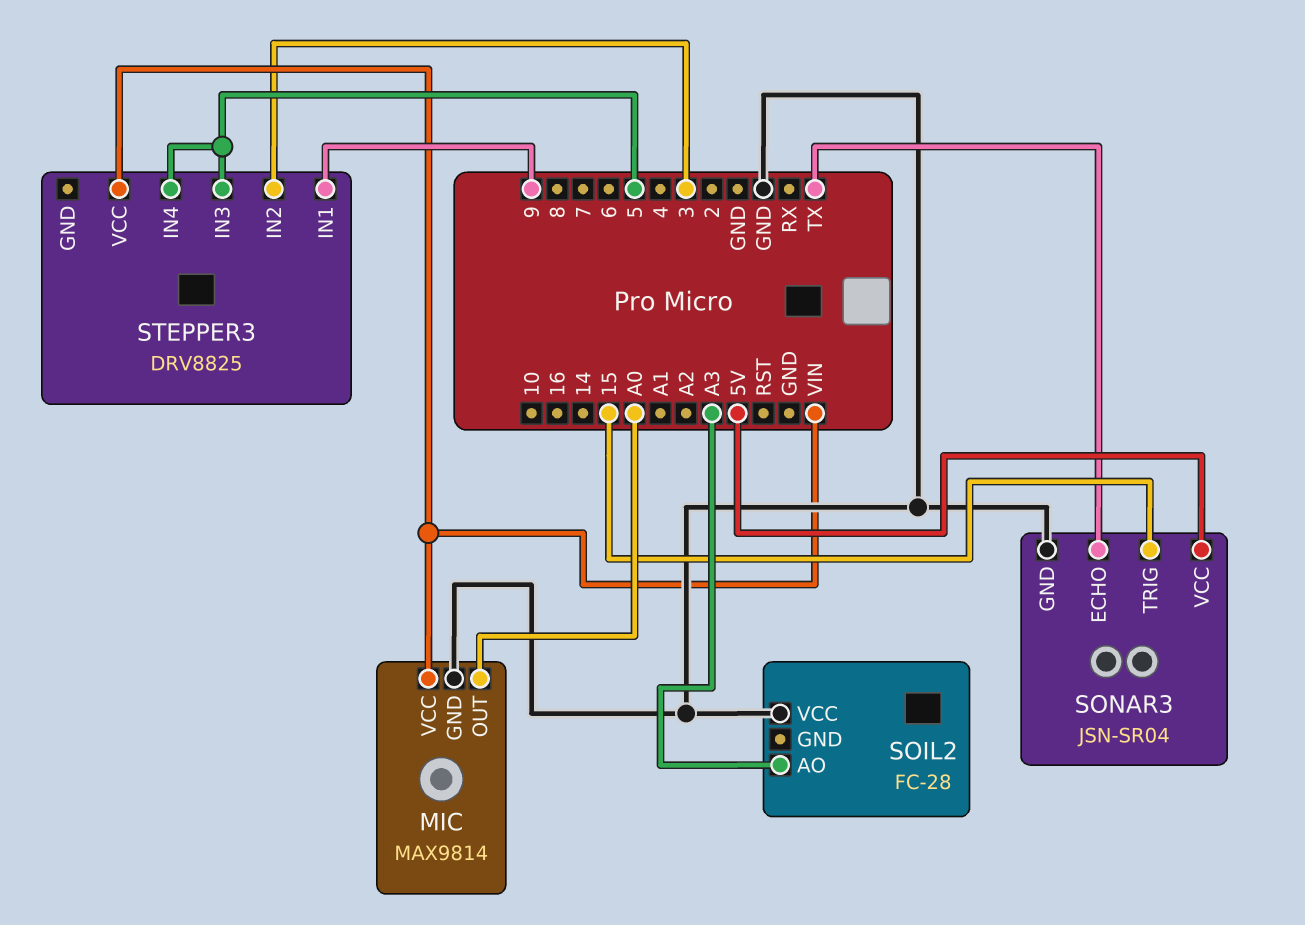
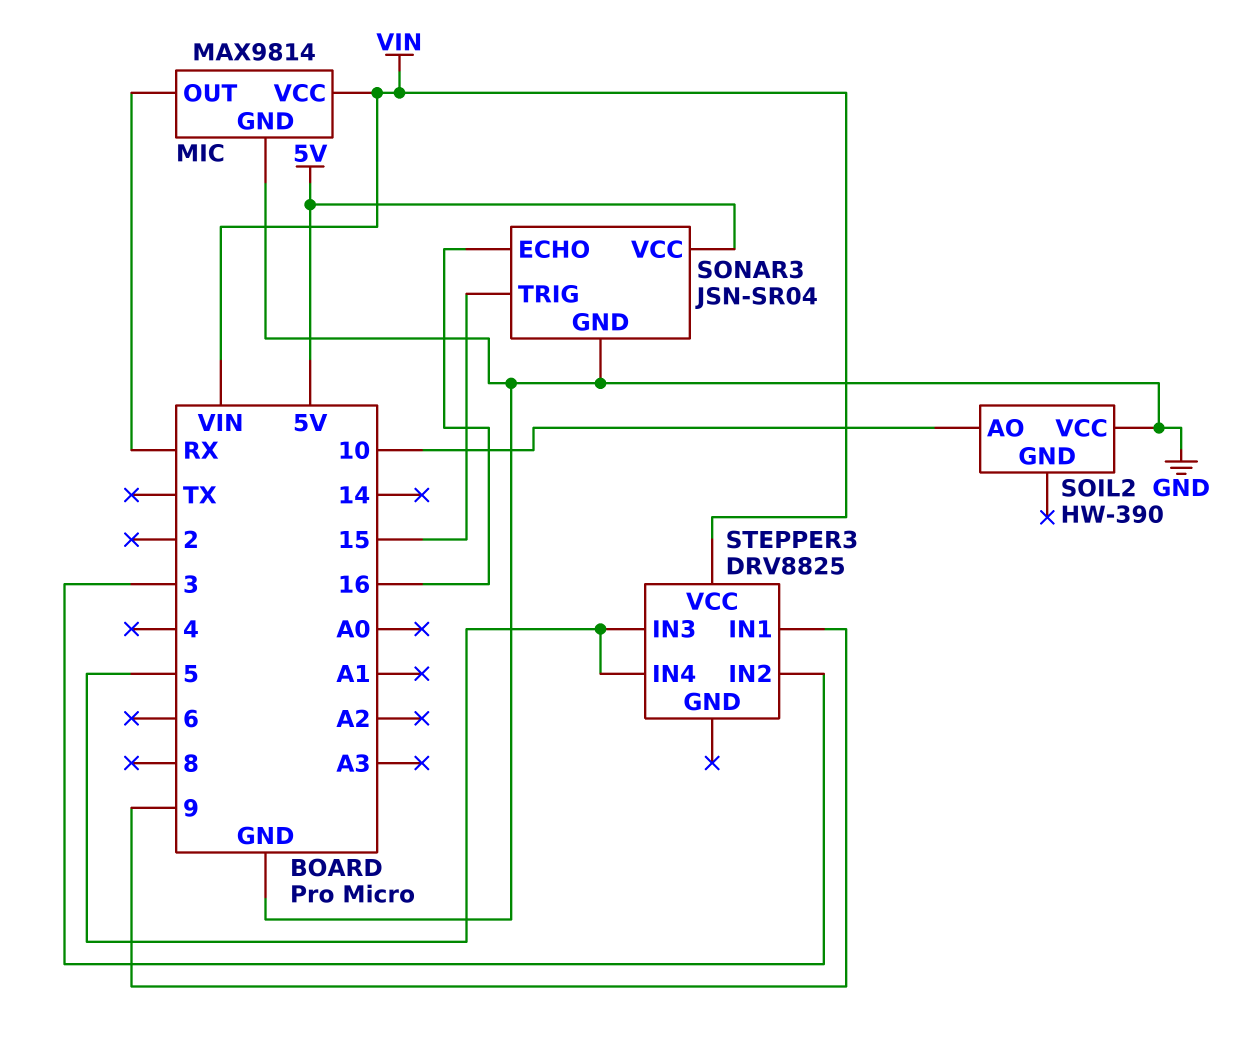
MIC pin OUT: A0 -> RX
SOIL2: FC-28 -> HW-390
SOIL2 pin AO: A3 -> 10
SONAR3 pin ECHO: TX -> 16

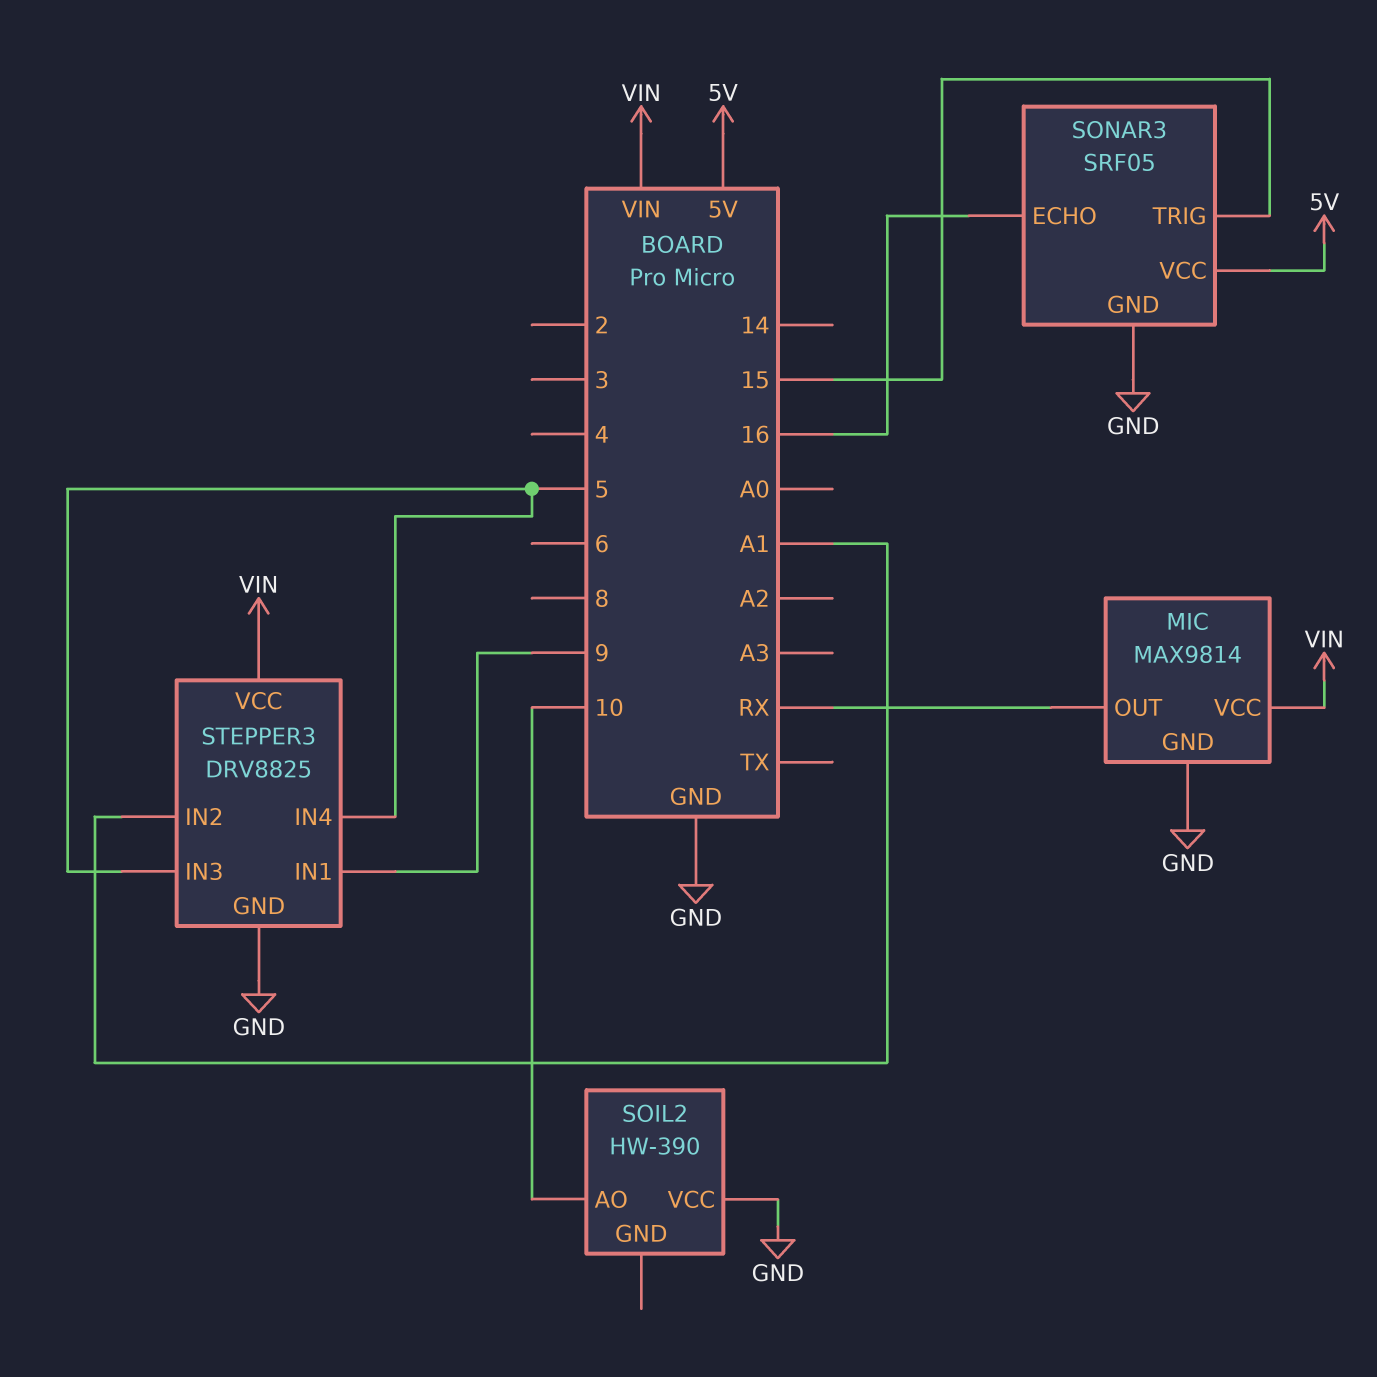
SONAR3: JSN-SR04 -> SRF05
STEPPER3 pin GND: none -> GND
STEPPER3 pin IN2: 3 -> A1

